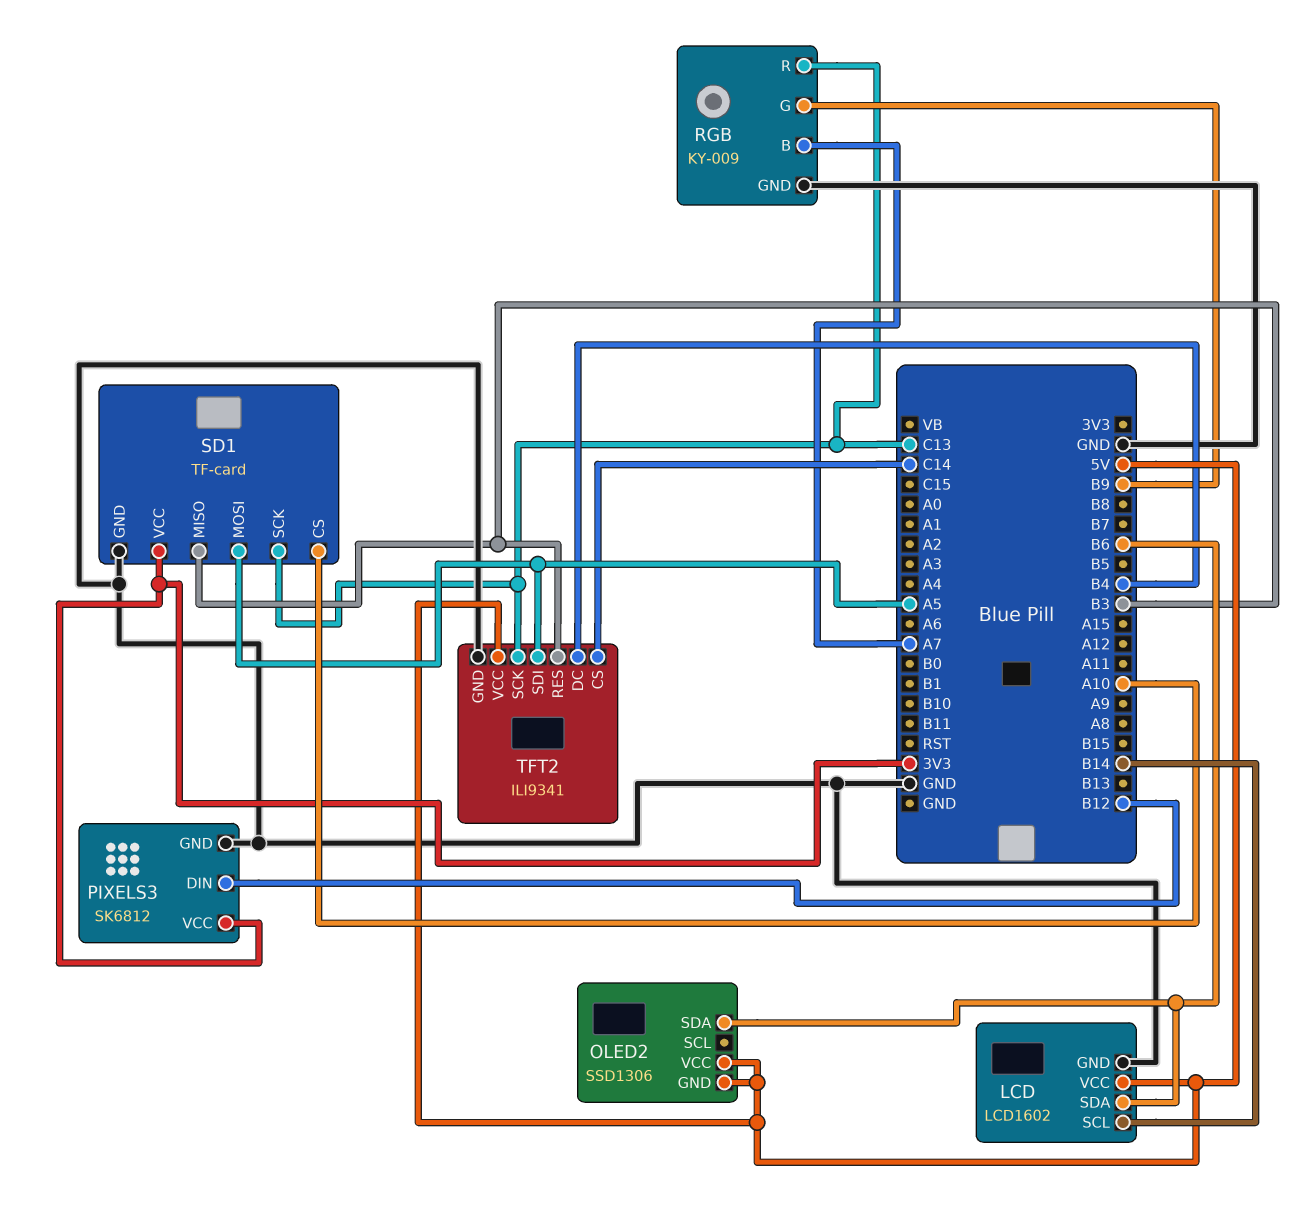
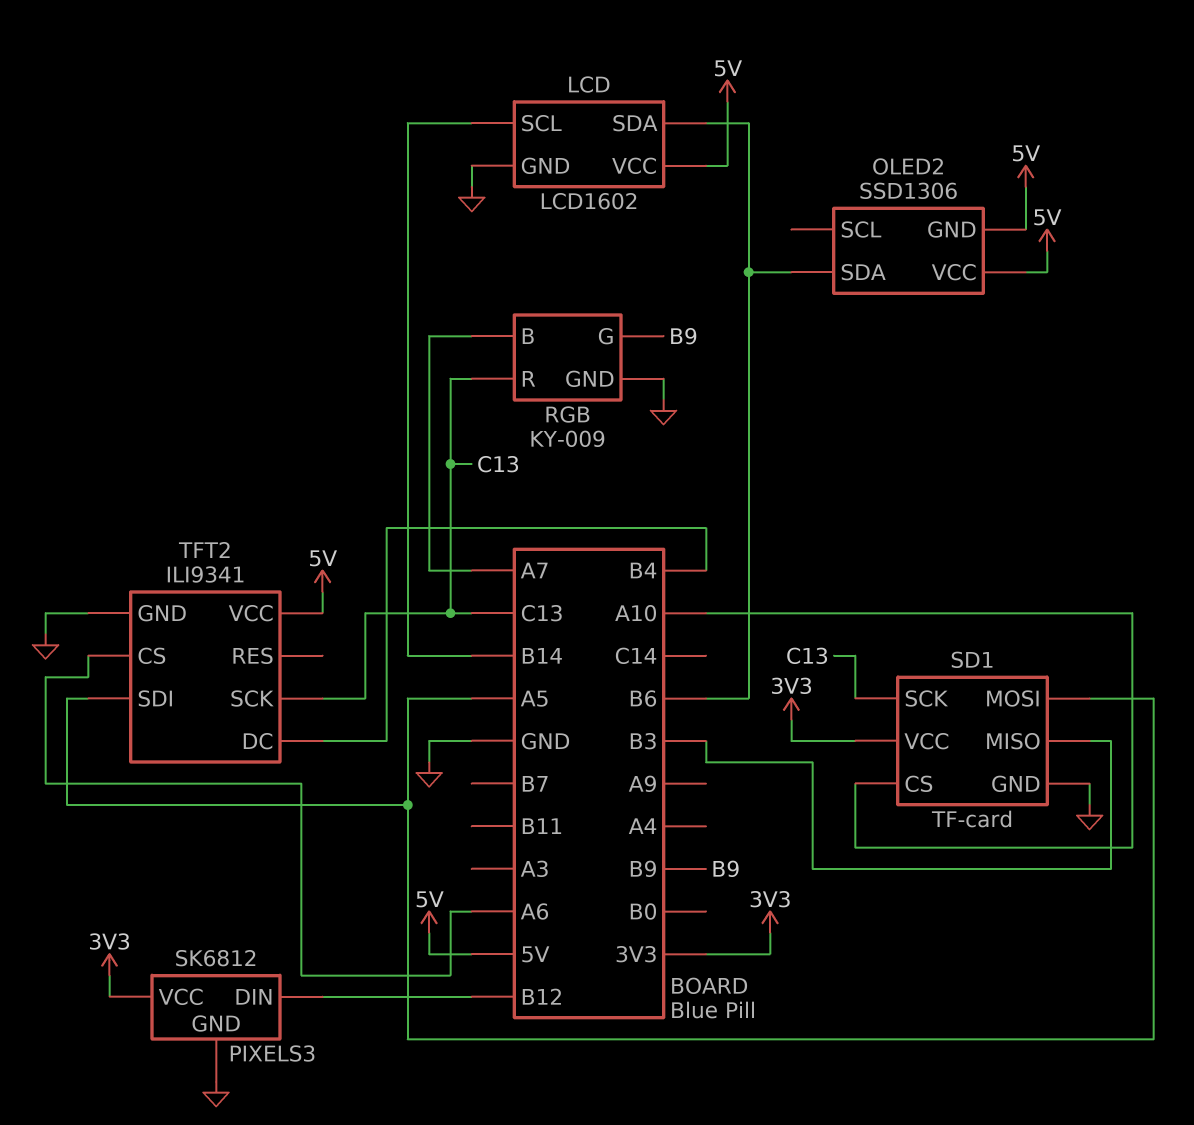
TFT2 pin CS: C14 -> A6
TFT2 pin RES: B3 -> none

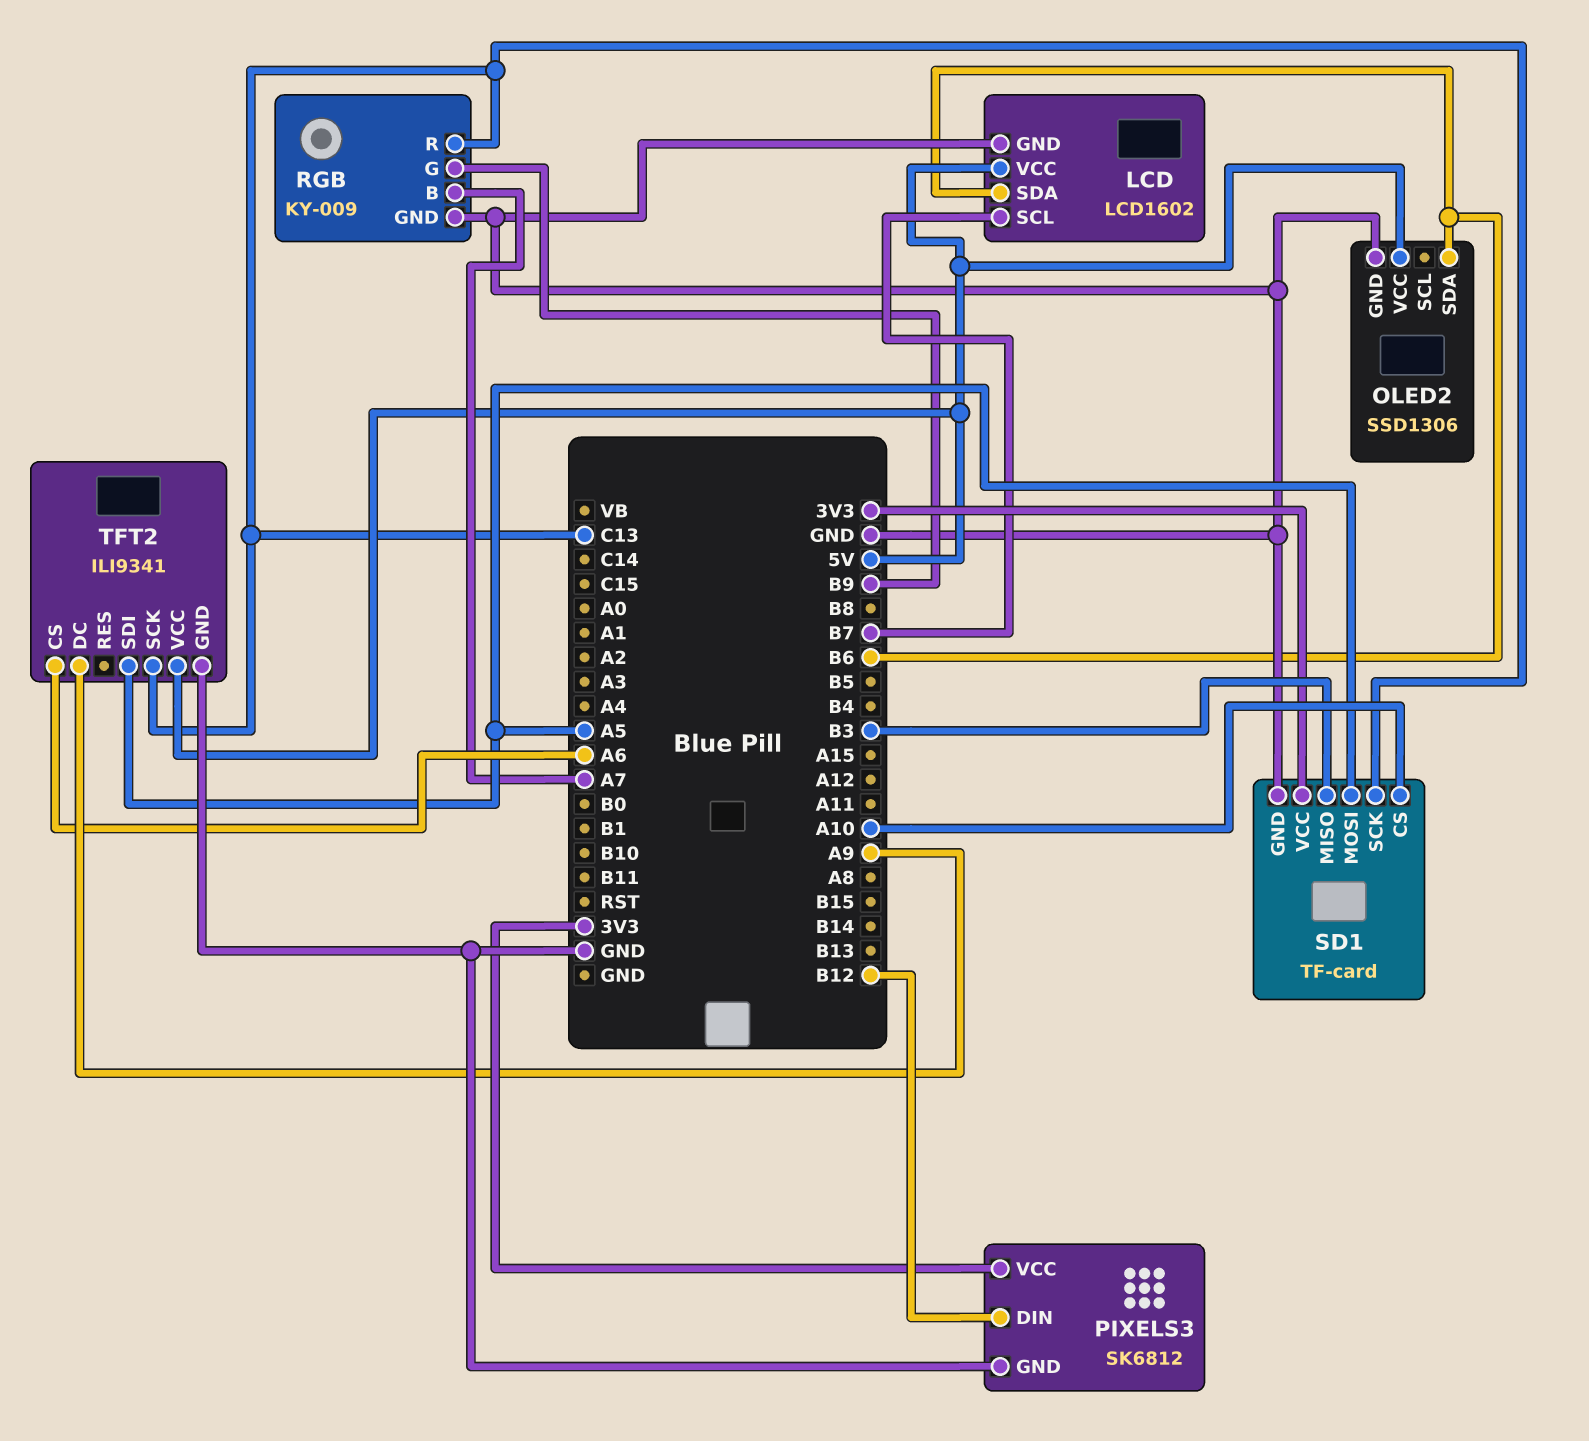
LCD pin SCL: B14 -> B7
OLED2 pin GND: 5V -> GND
TFT2 pin DC: B4 -> A9

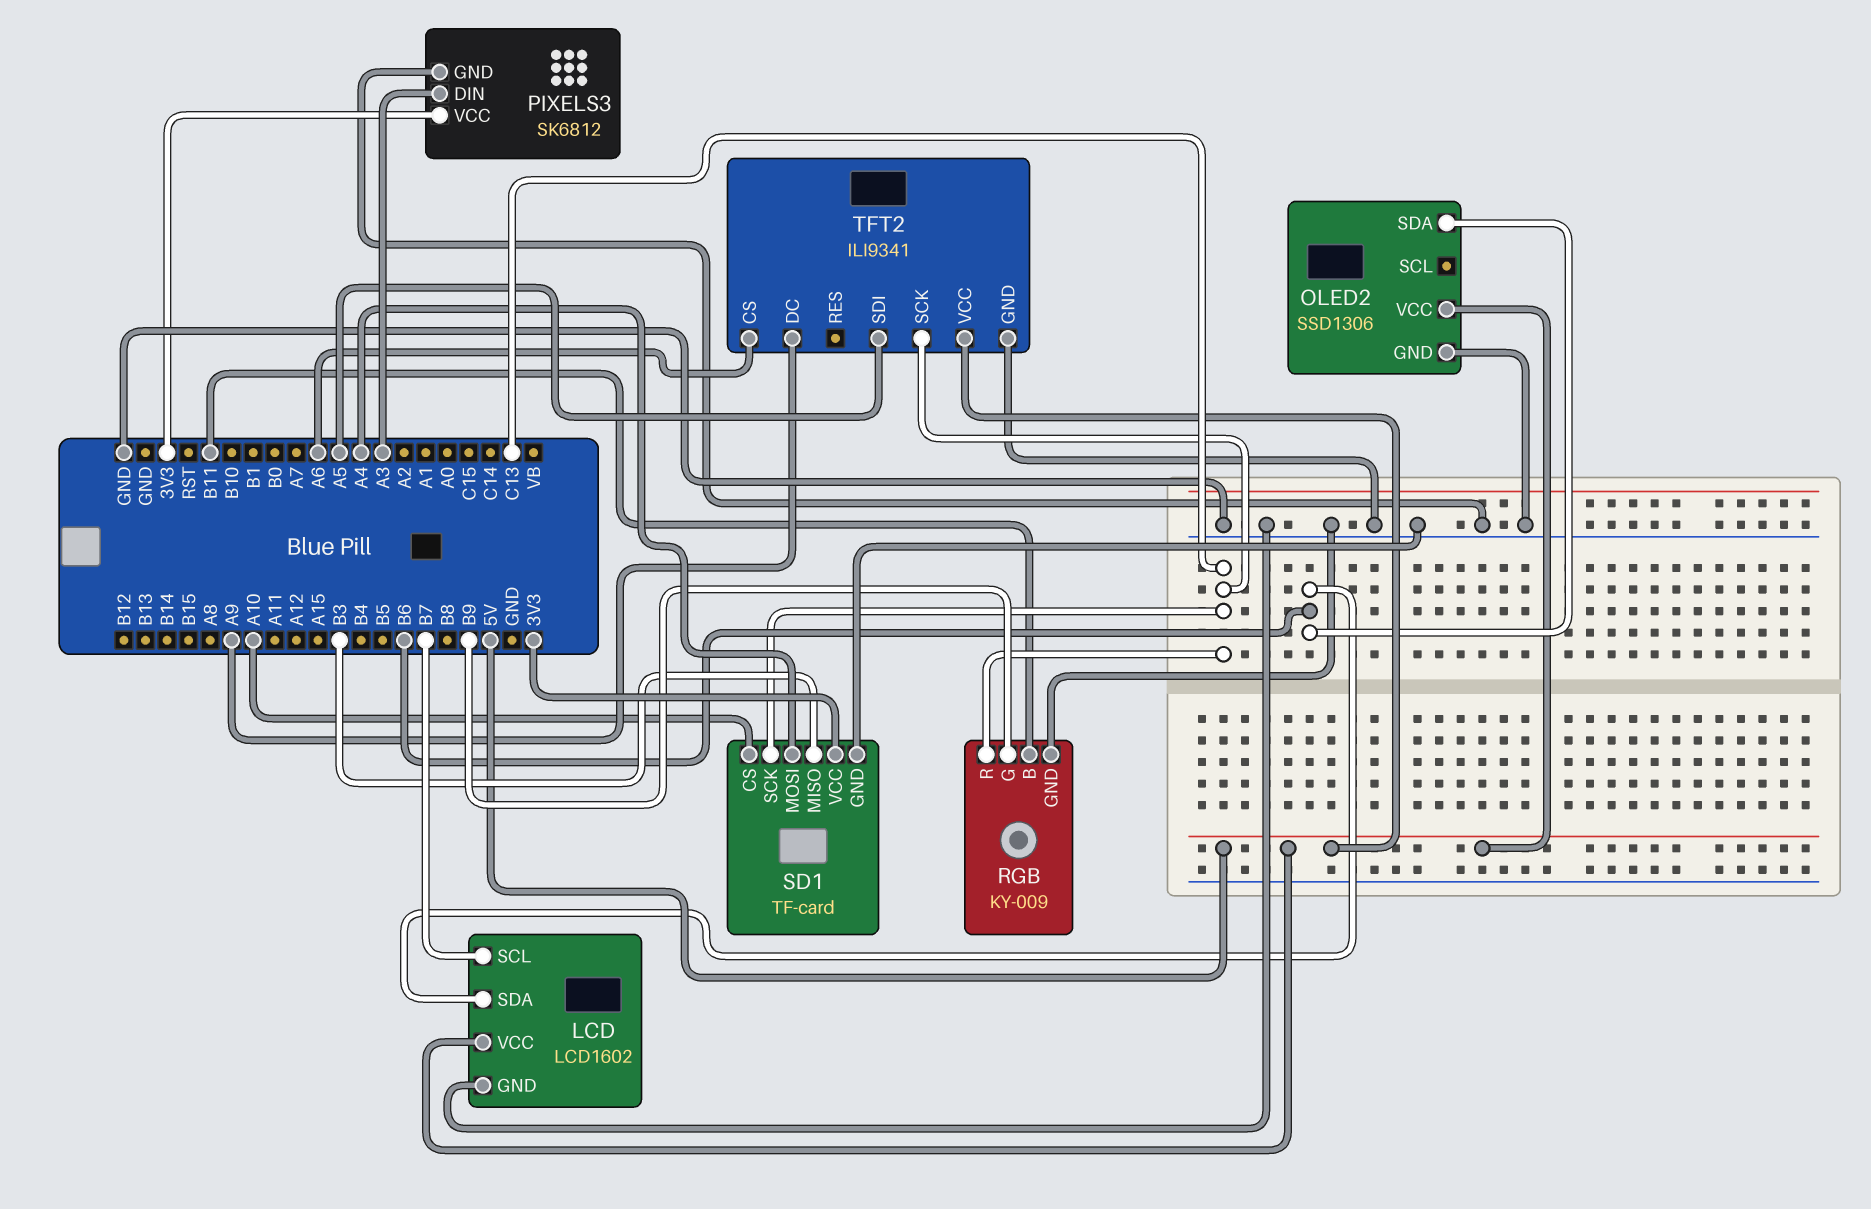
PIXELS3 pin DIN: B12 -> A3
RGB pin B: A7 -> B11
SD1 pin MOSI: A5 -> A4

